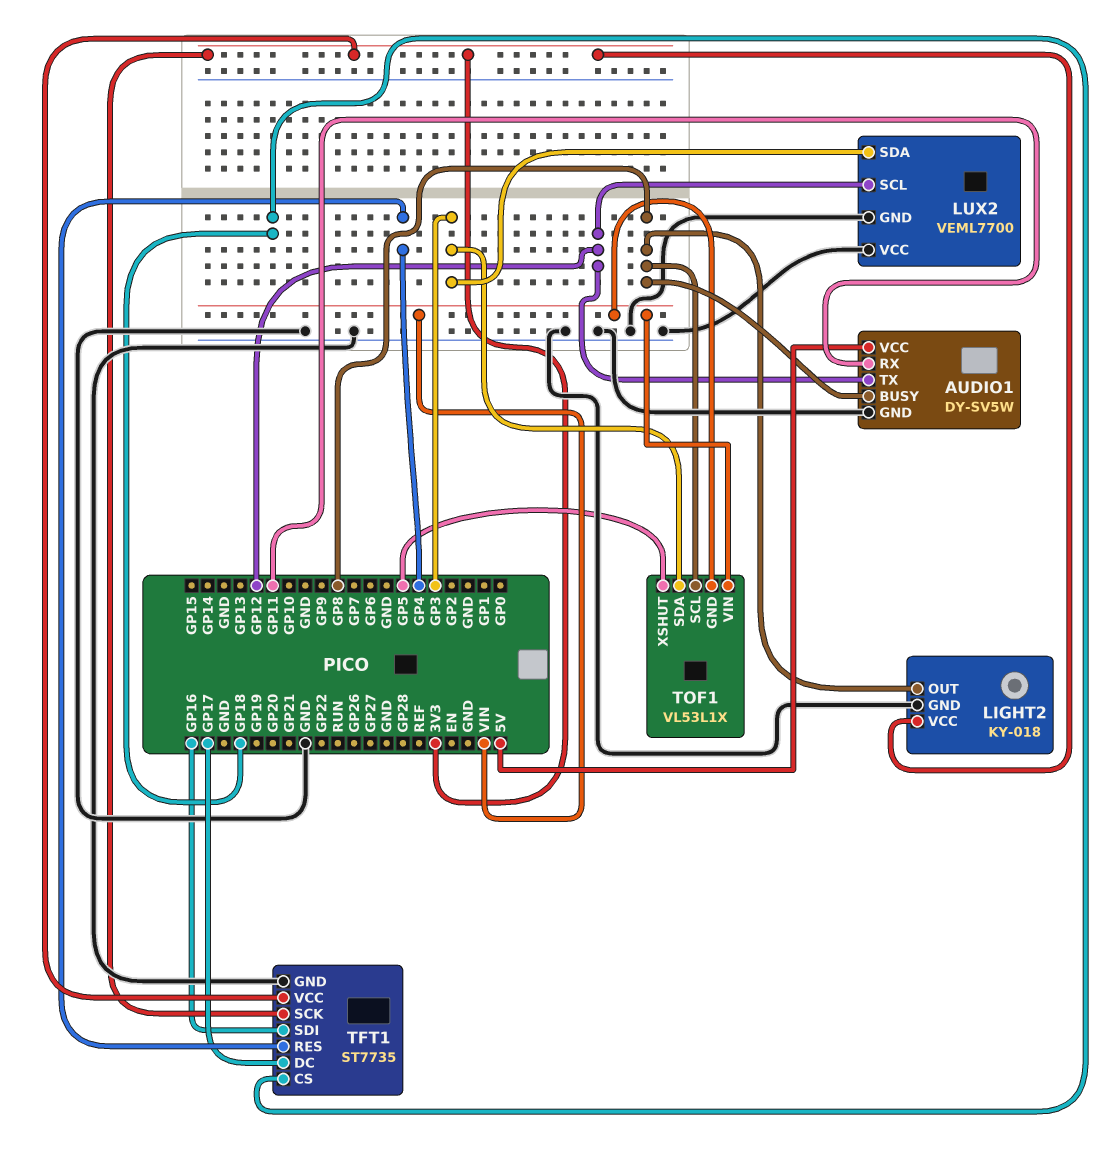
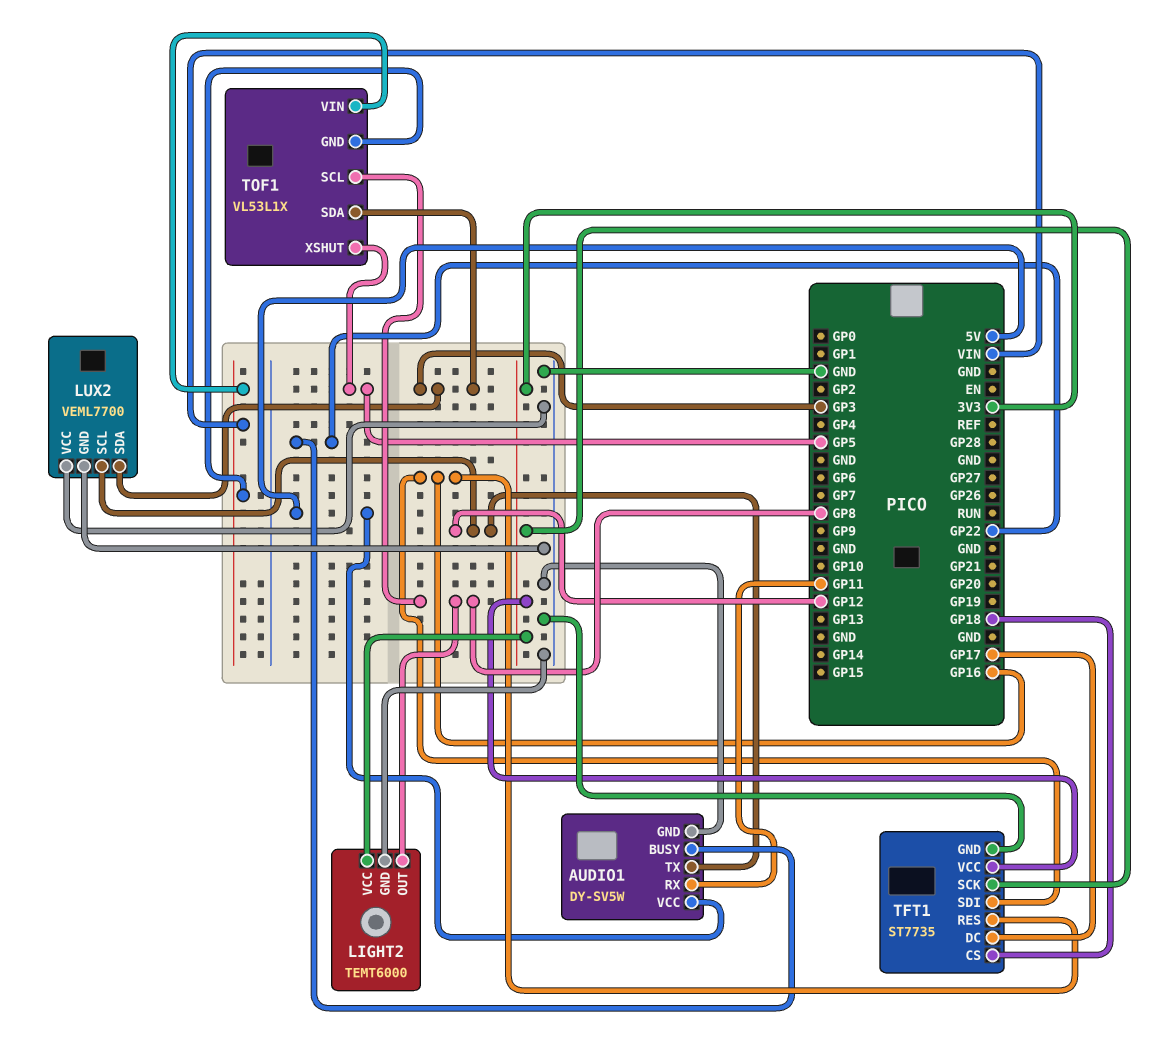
AUDIO1 pin BUSY: GP8 -> GP22
LIGHT2: KY-018 -> TEMT6000
TFT1 pin RES: GP4 -> GP16

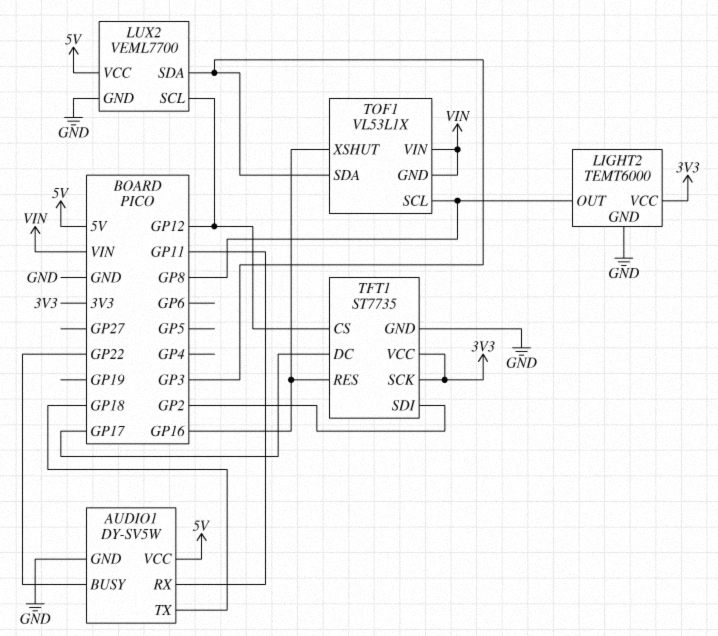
AUDIO1 pin TX: GP12 -> GP18
LUX2 pin VCC: GND -> 5V
TFT1 pin CS: GP18 -> GP12
TFT1 pin SDI: GP16 -> GP2
TOF1 pin XSHUT: GP5 -> GP16

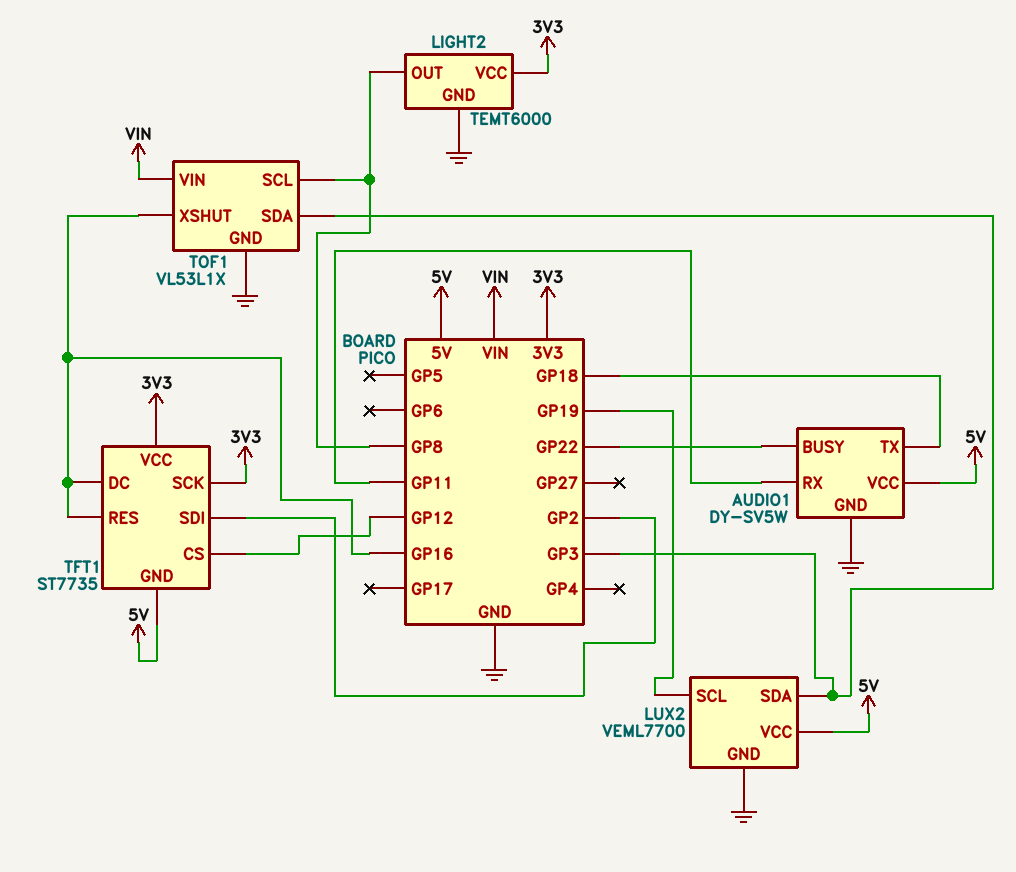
LUX2 pin SCL: GP12 -> GP19
TFT1 pin DC: GP17 -> GP16
TFT1 pin GND: GND -> 5V
TOF1 pin GND: VIN -> GND

